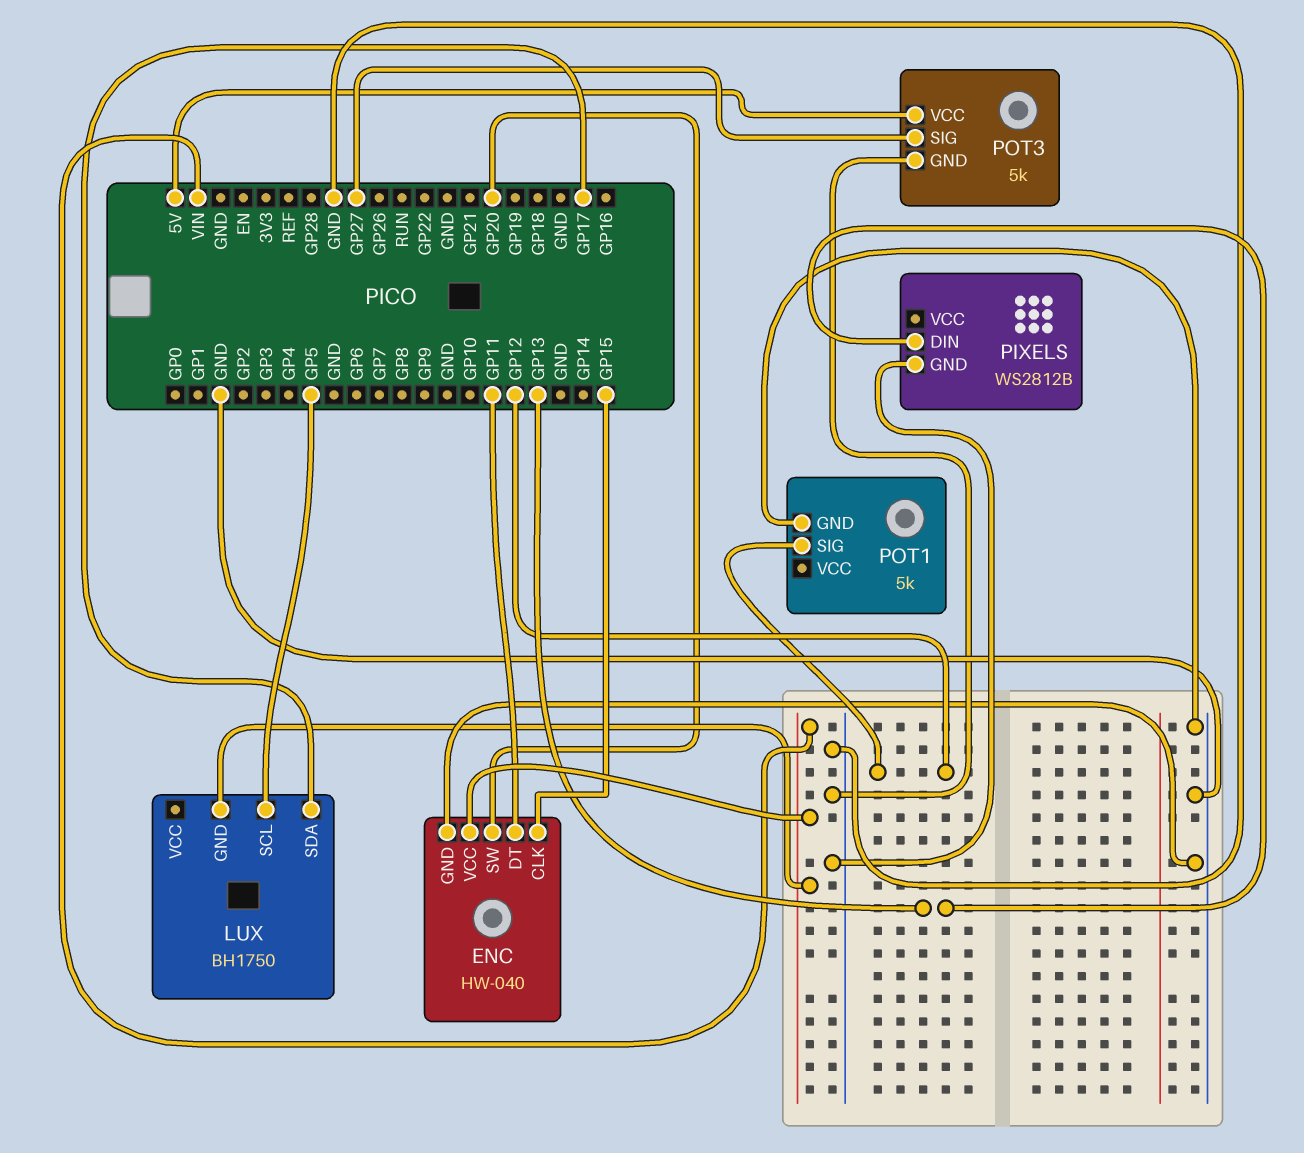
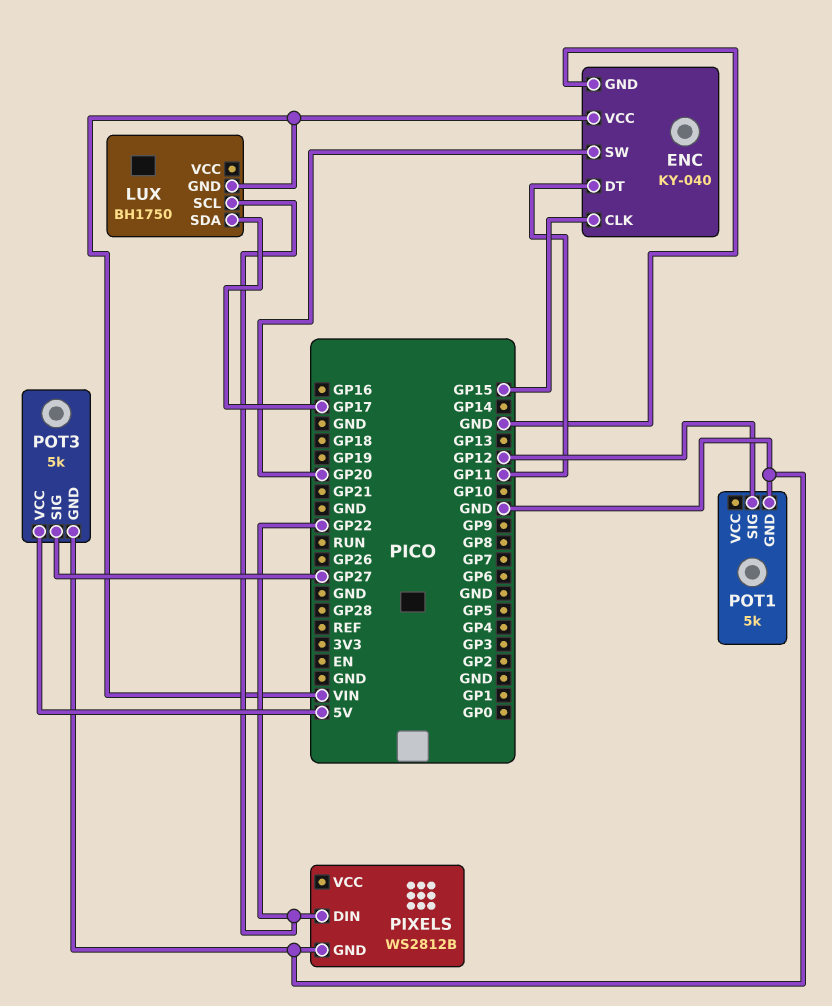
ENC: HW-040 -> KY-040
LUX pin SCL: GP5 -> GP22
PIXELS pin DIN: GP13 -> GP22

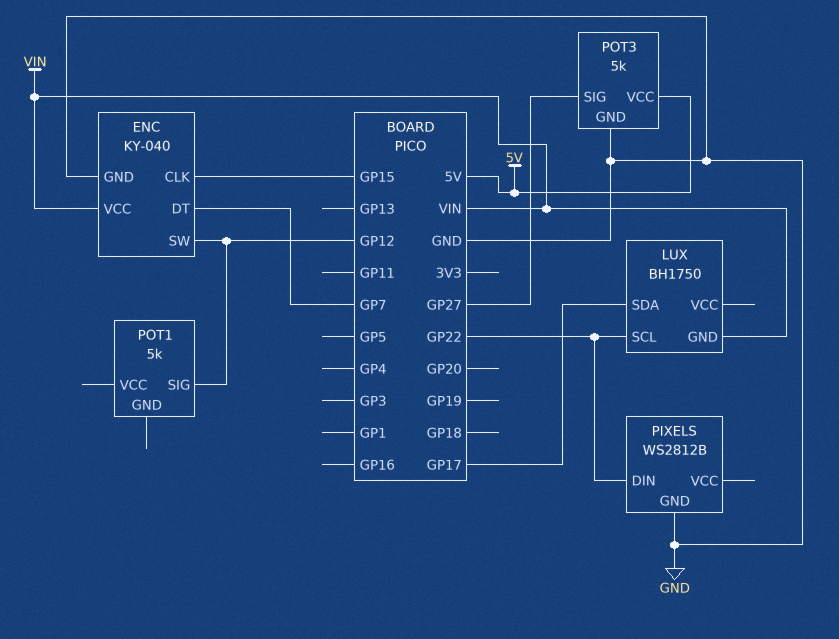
ENC pin DT: GP11 -> GP7
ENC pin SW: GP20 -> GP12
POT1 pin GND: GND -> none

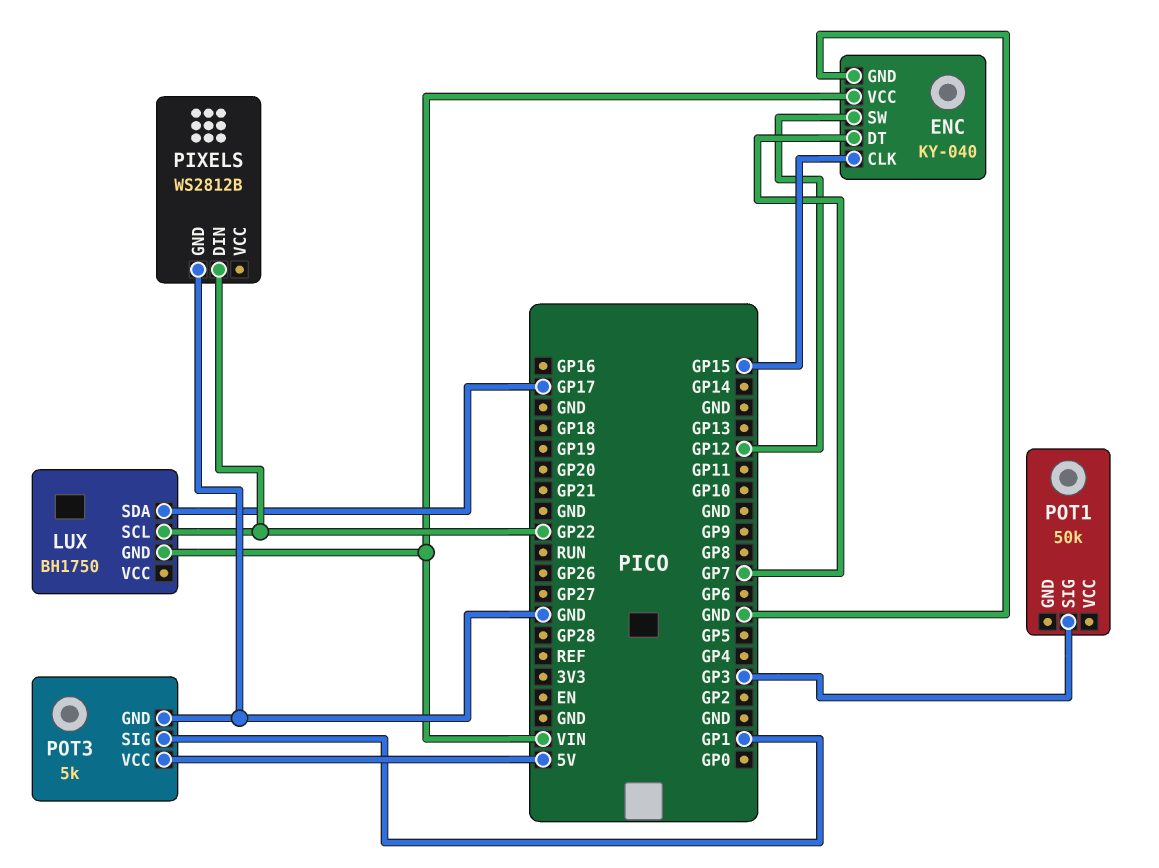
POT1: 5k -> 50k
POT1 pin SIG: GP12 -> GP3
POT3 pin SIG: GP27 -> GP1

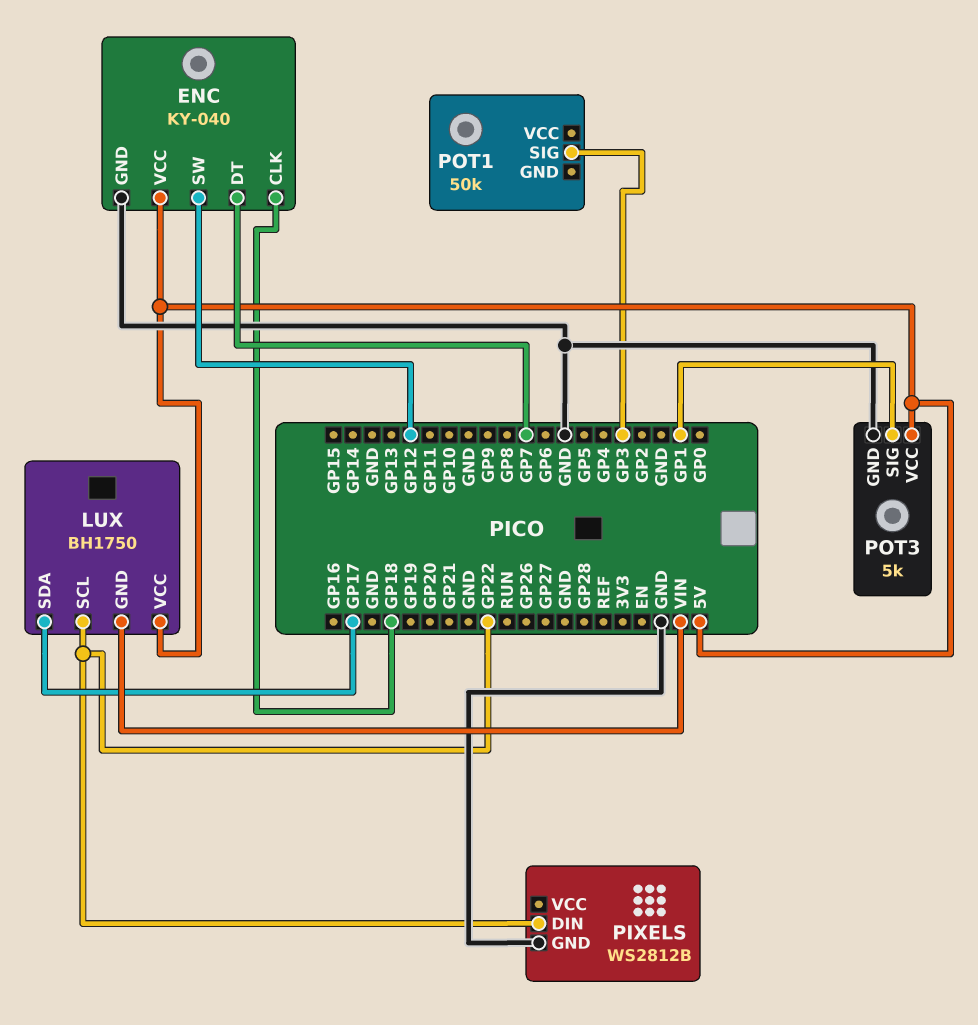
ENC pin CLK: GP15 -> GP18
ENC pin VCC: VIN -> 5V
LUX pin VCC: none -> 5V

